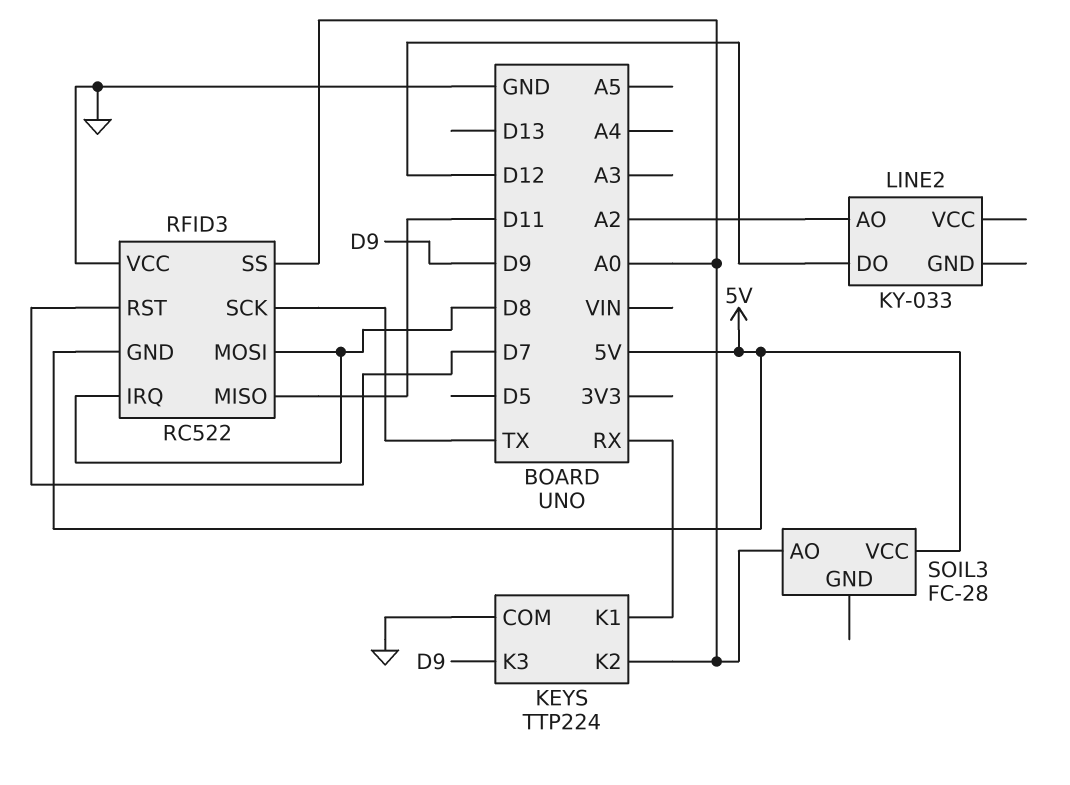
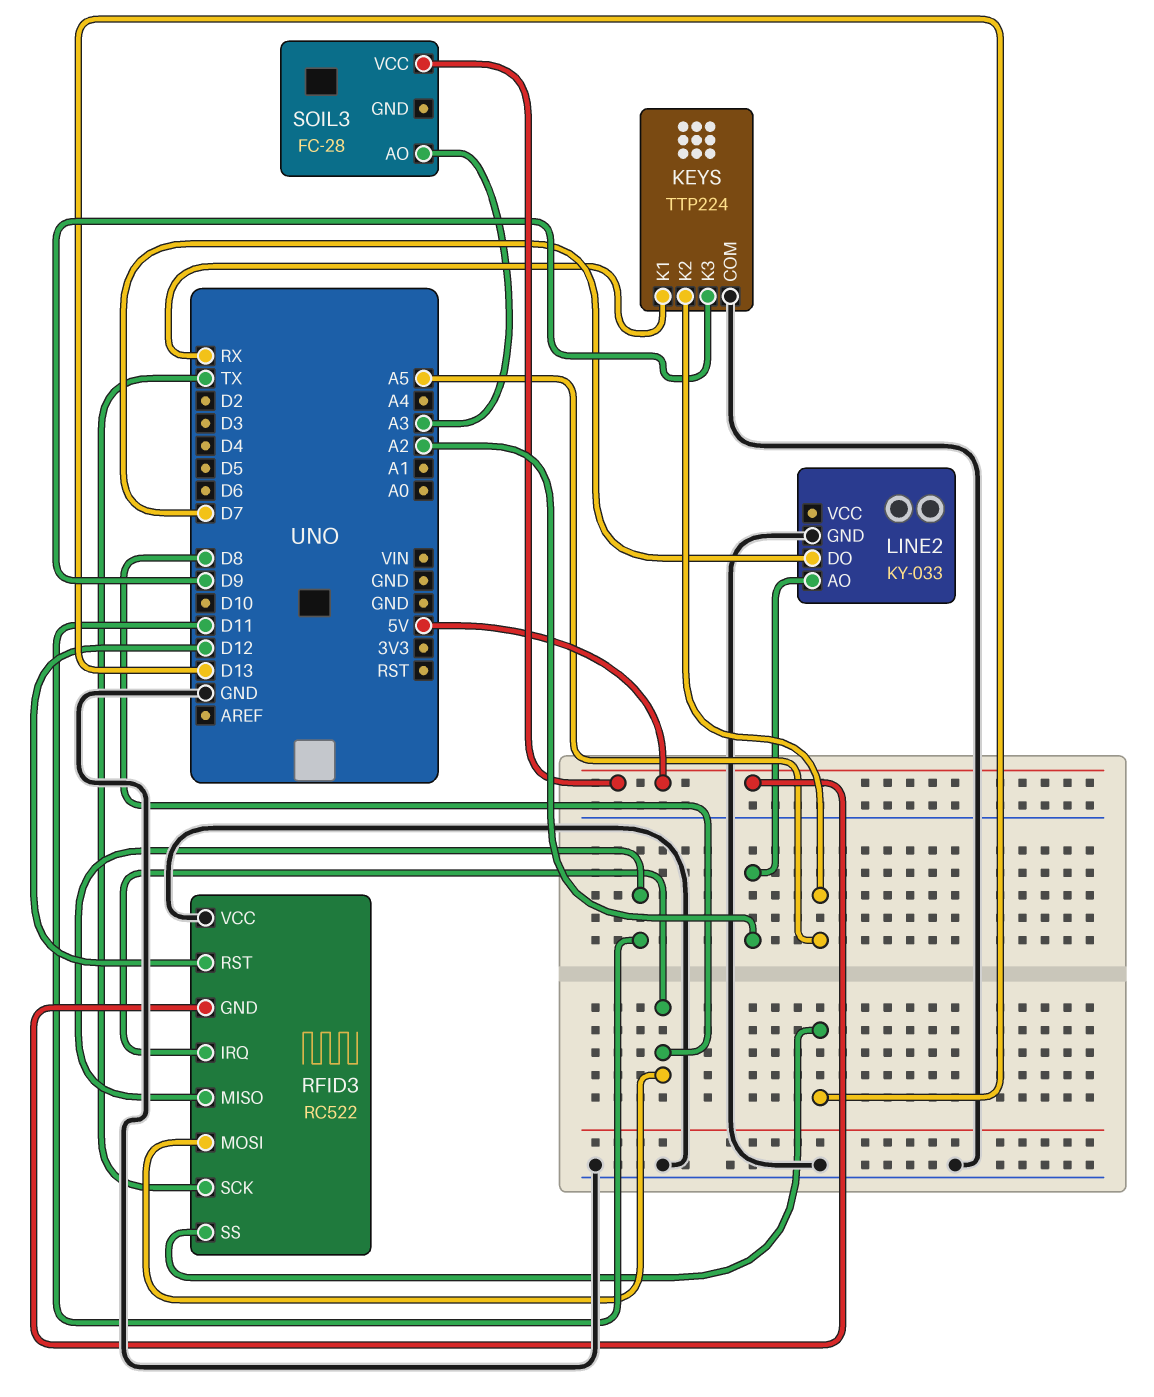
KEYS pin K2: A0 -> A5
LINE2 pin DO: D12 -> D7
LINE2 pin GND: none -> GND
RFID3 pin RST: D7 -> D12
RFID3 pin SS: A0 -> D13
SOIL3 pin AO: A0 -> A3

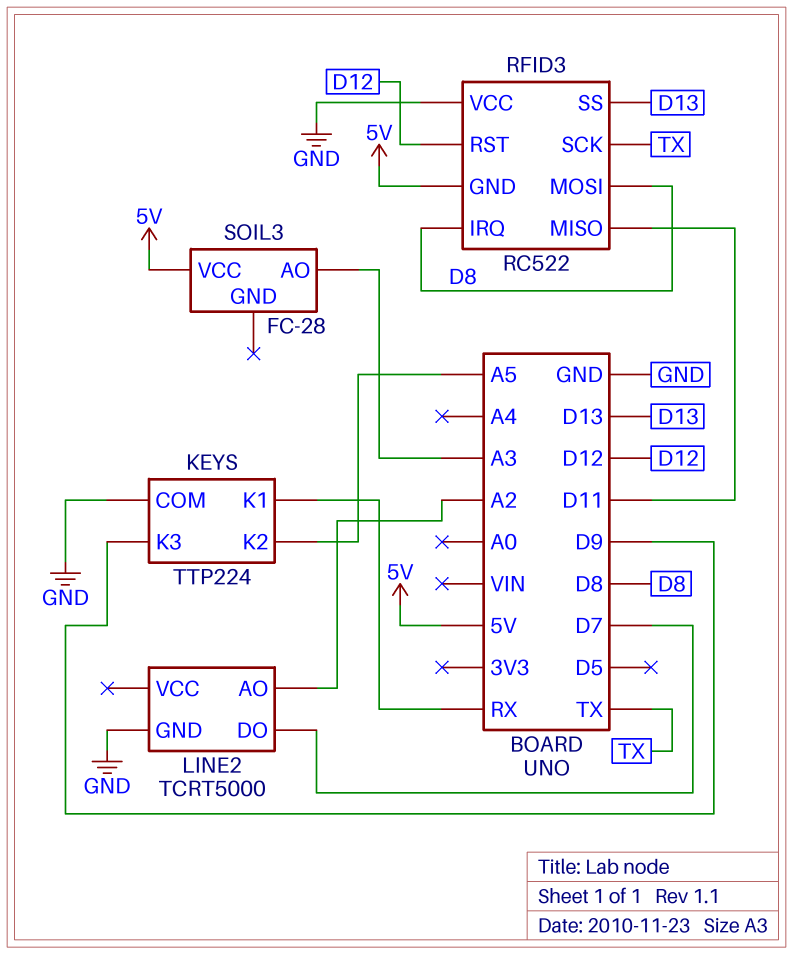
LINE2: KY-033 -> TCRT5000

